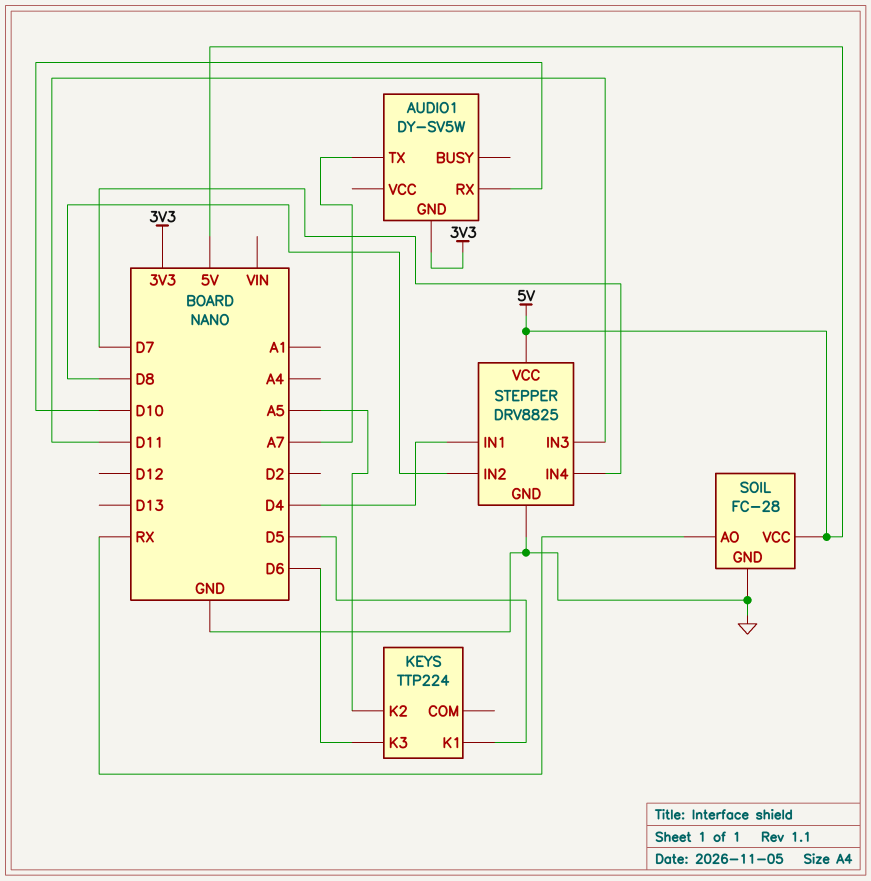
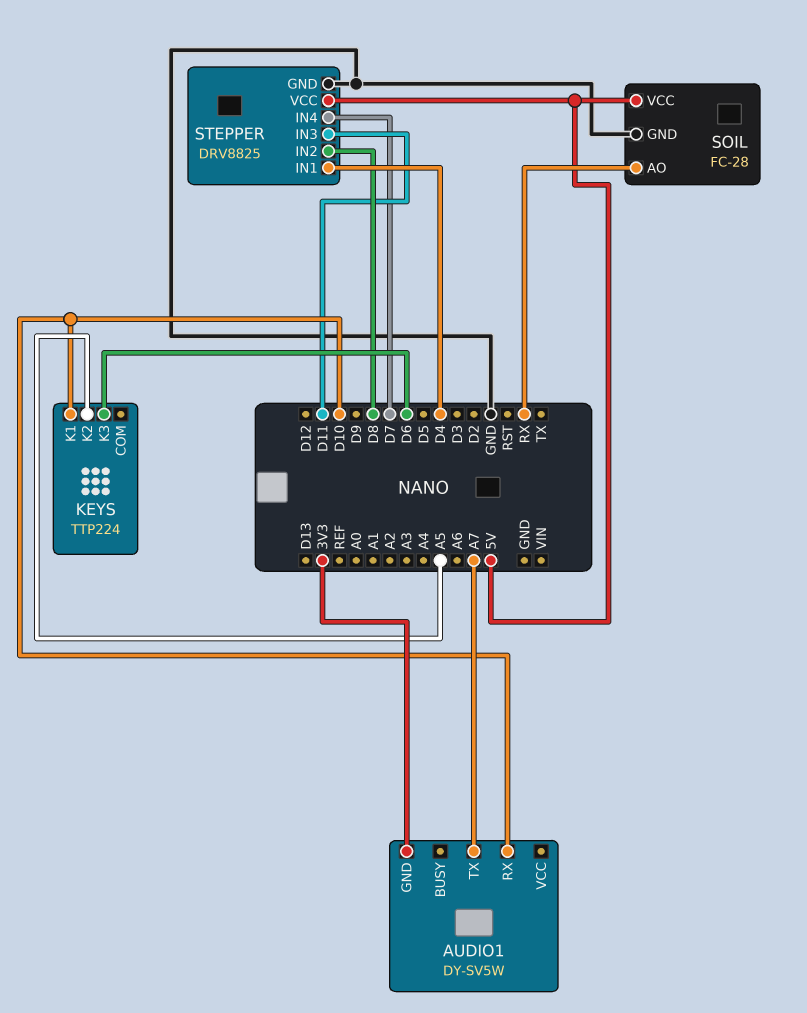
KEYS pin K1: D5 -> D10

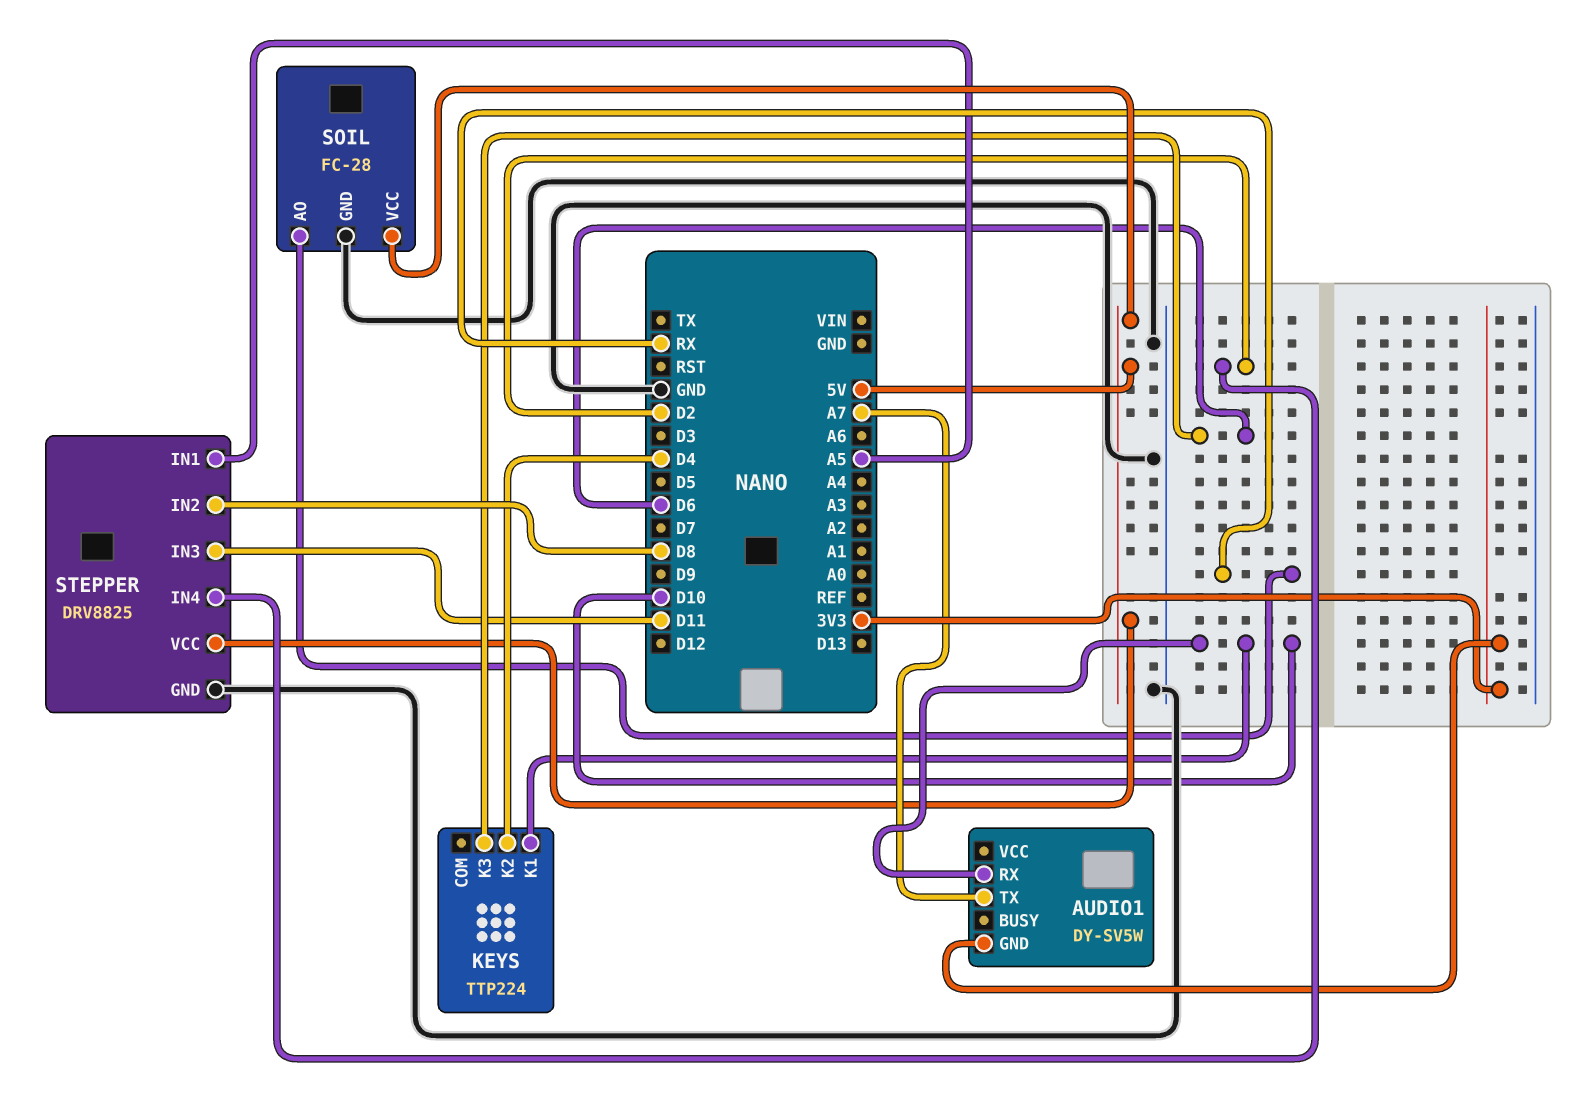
KEYS pin K2: A5 -> D4
STEPPER pin IN1: D4 -> A5
STEPPER pin IN4: D7 -> D2

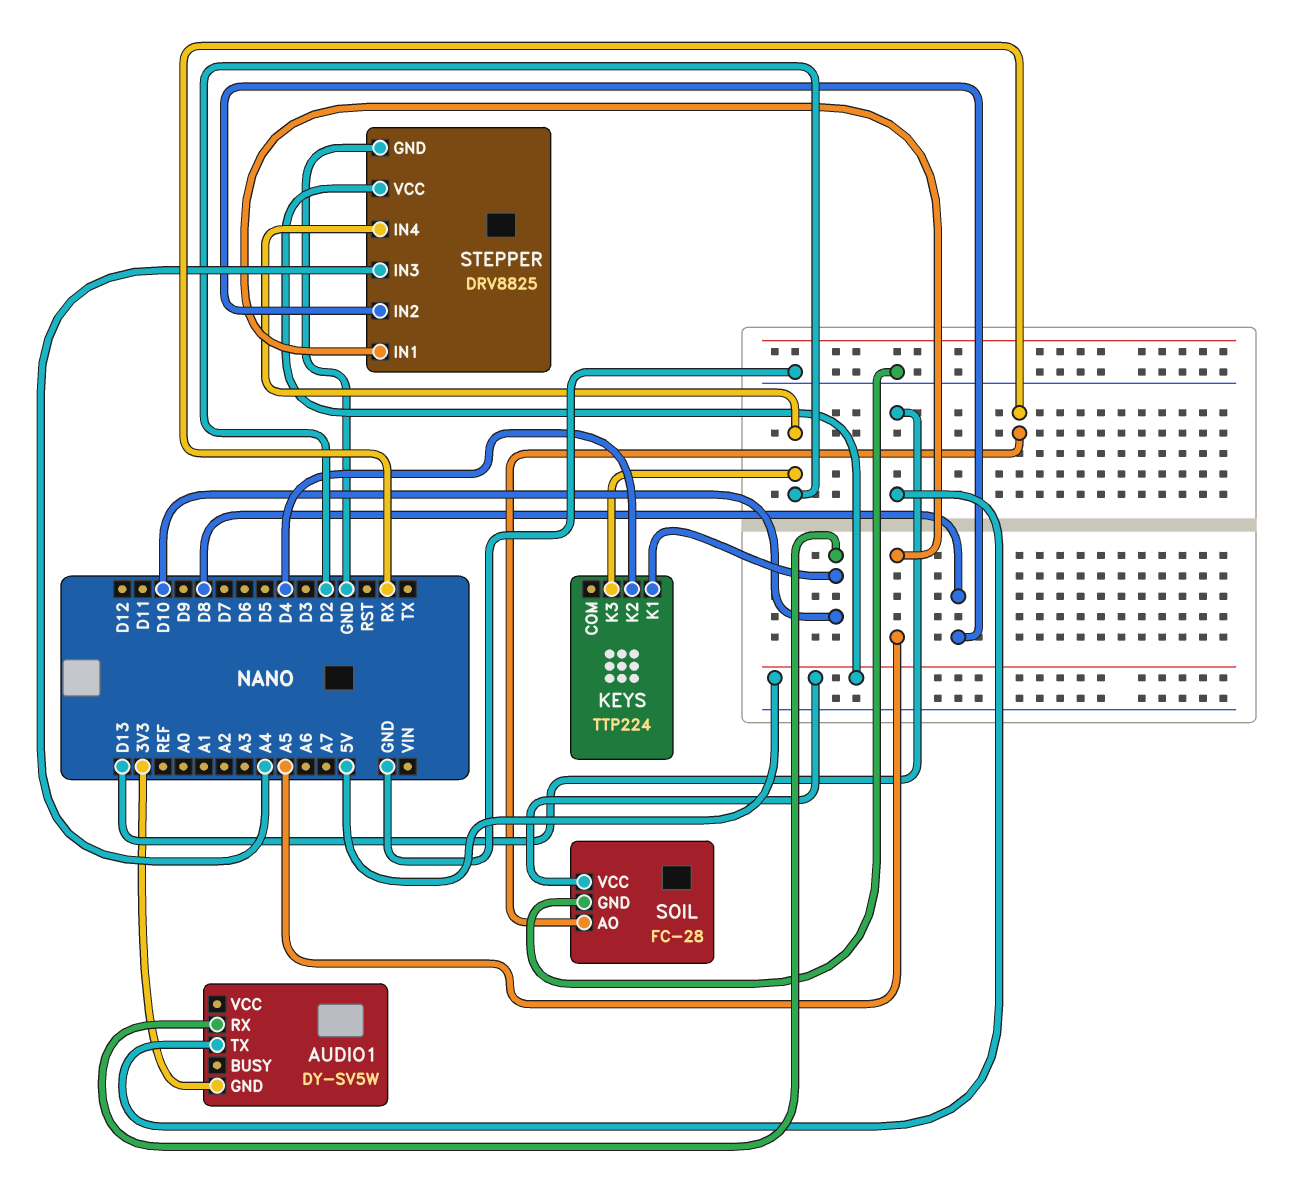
AUDIO1 pin TX: A7 -> D13
KEYS pin K3: D6 -> D2
STEPPER pin IN3: D11 -> A4

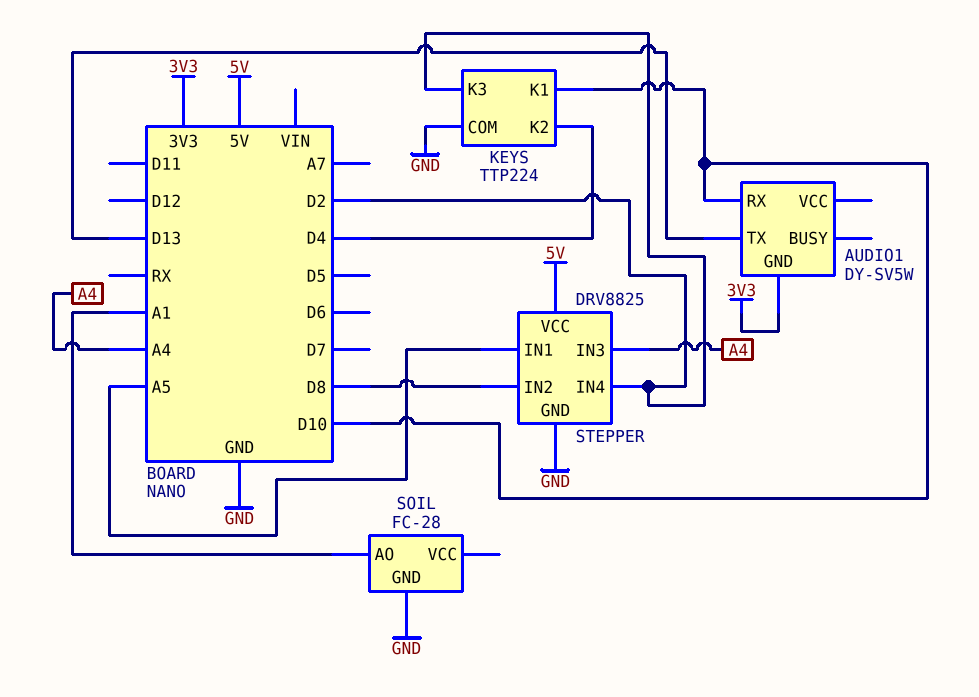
KEYS pin COM: none -> GND
SOIL pin AO: RX -> A1
SOIL pin VCC: 5V -> none

